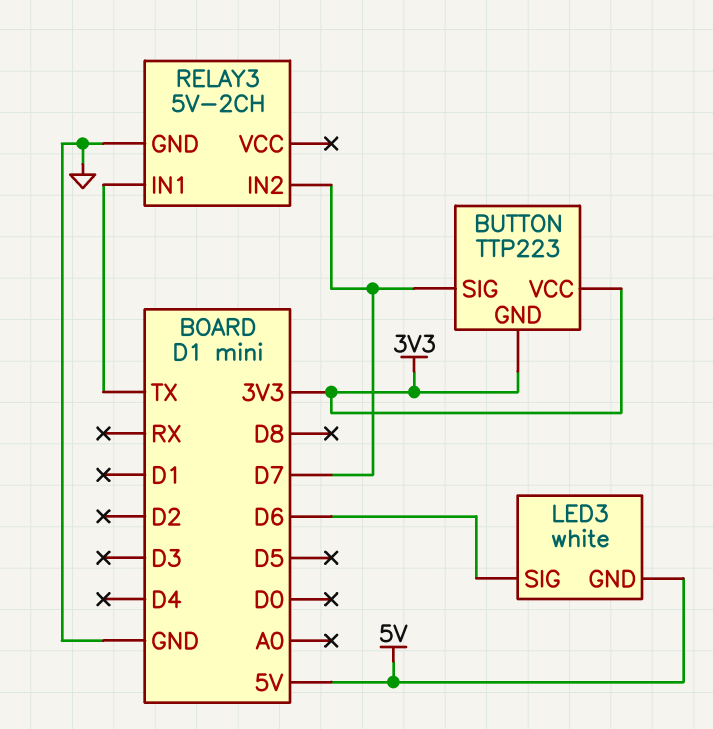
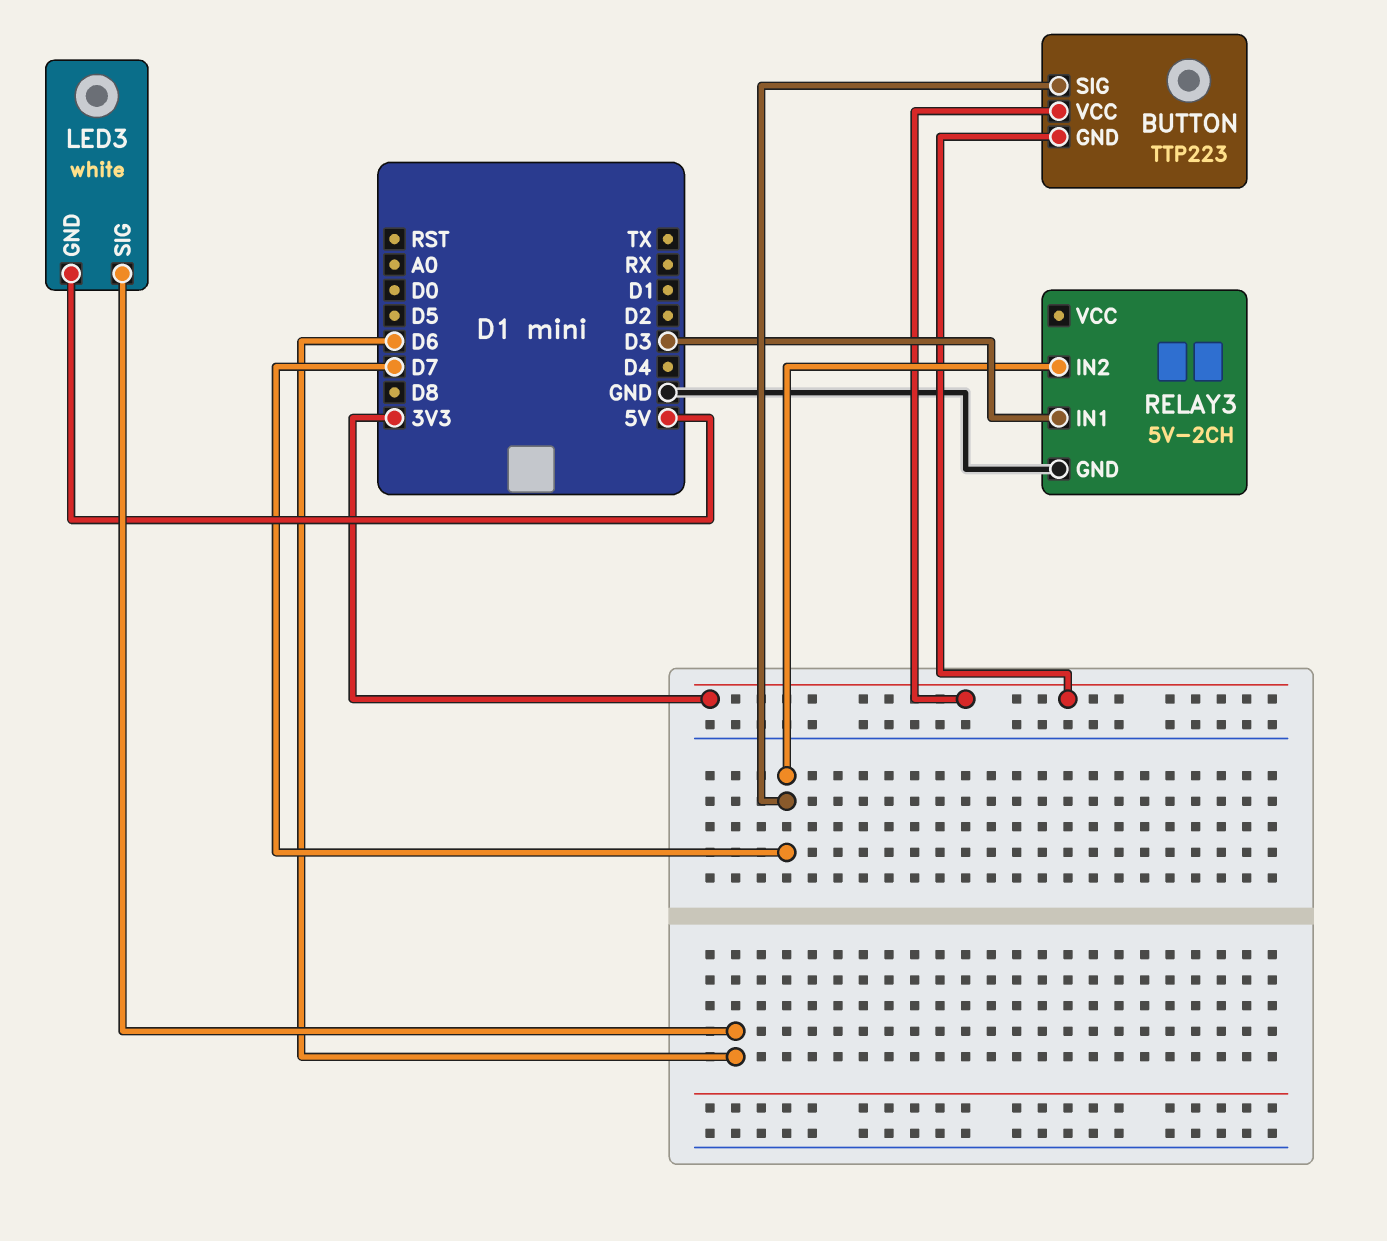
RELAY3 pin IN1: TX -> D3

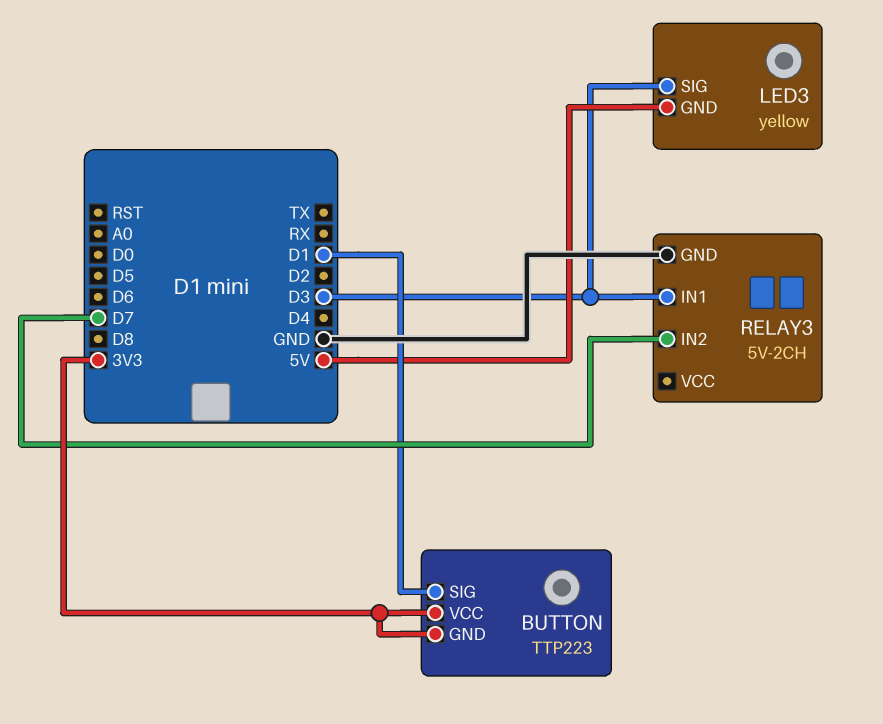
BUTTON pin SIG: D7 -> D1
LED3: white -> yellow
LED3 pin SIG: D6 -> D3

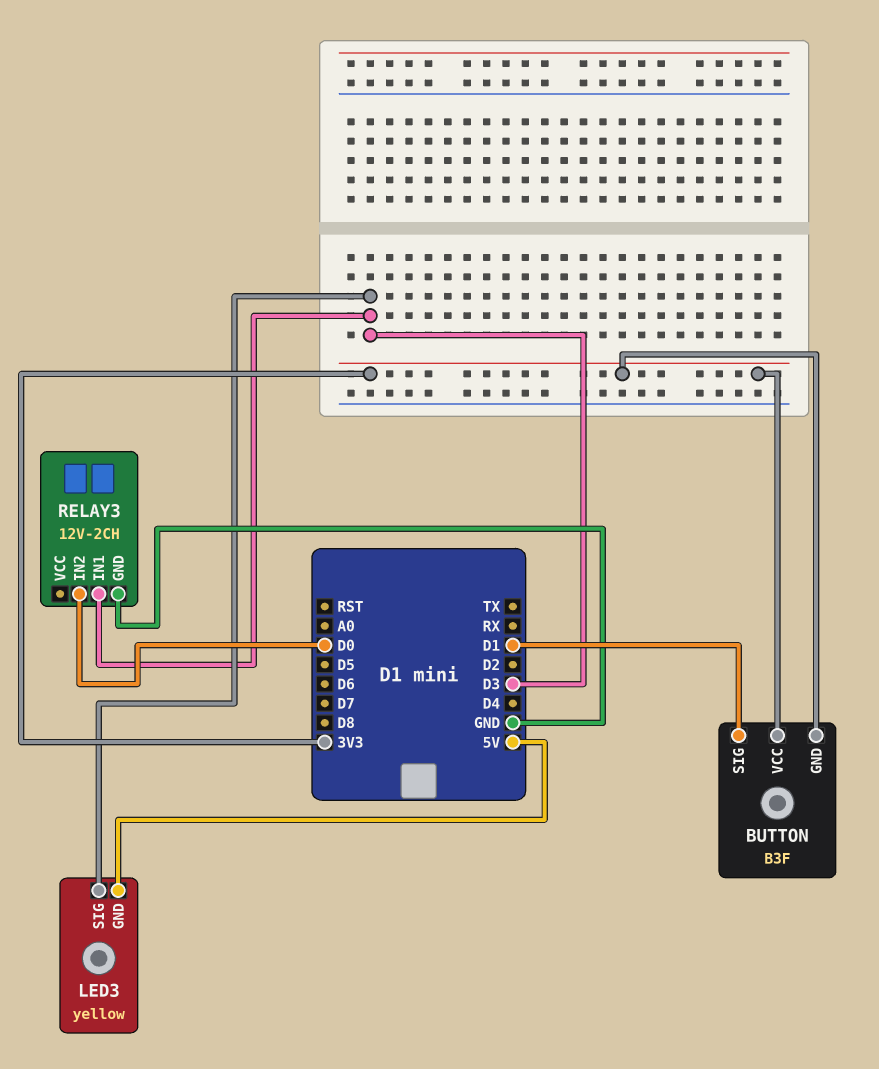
BUTTON: TTP223 -> B3F
RELAY3: 5V-2CH -> 12V-2CH
RELAY3 pin IN2: D7 -> D0

